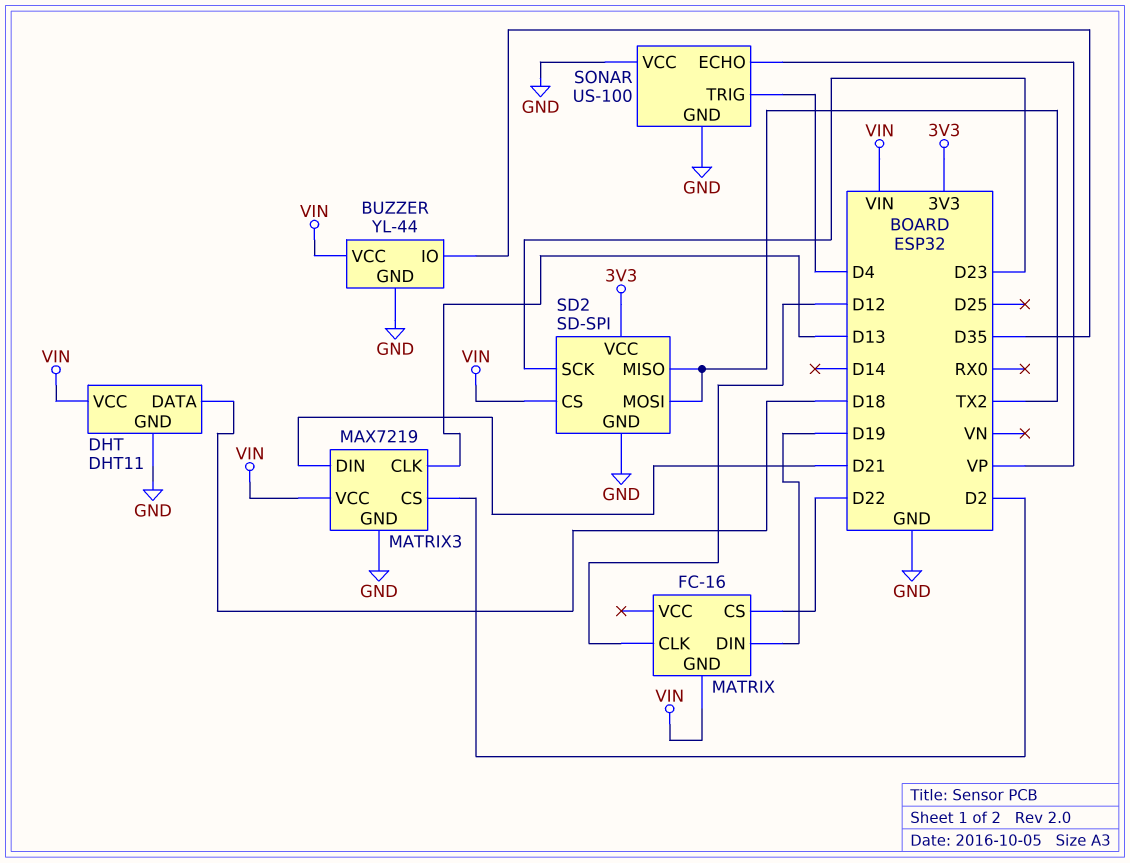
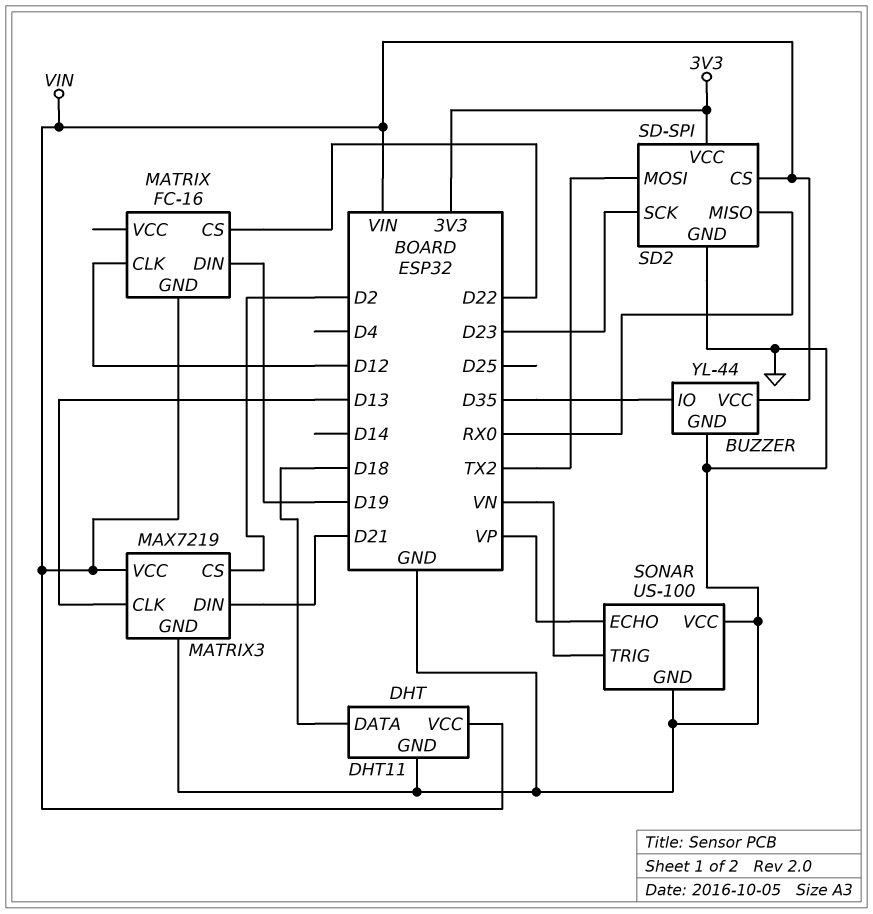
SD2 pin MISO: TX2 -> RX0
SONAR pin TRIG: D4 -> VN

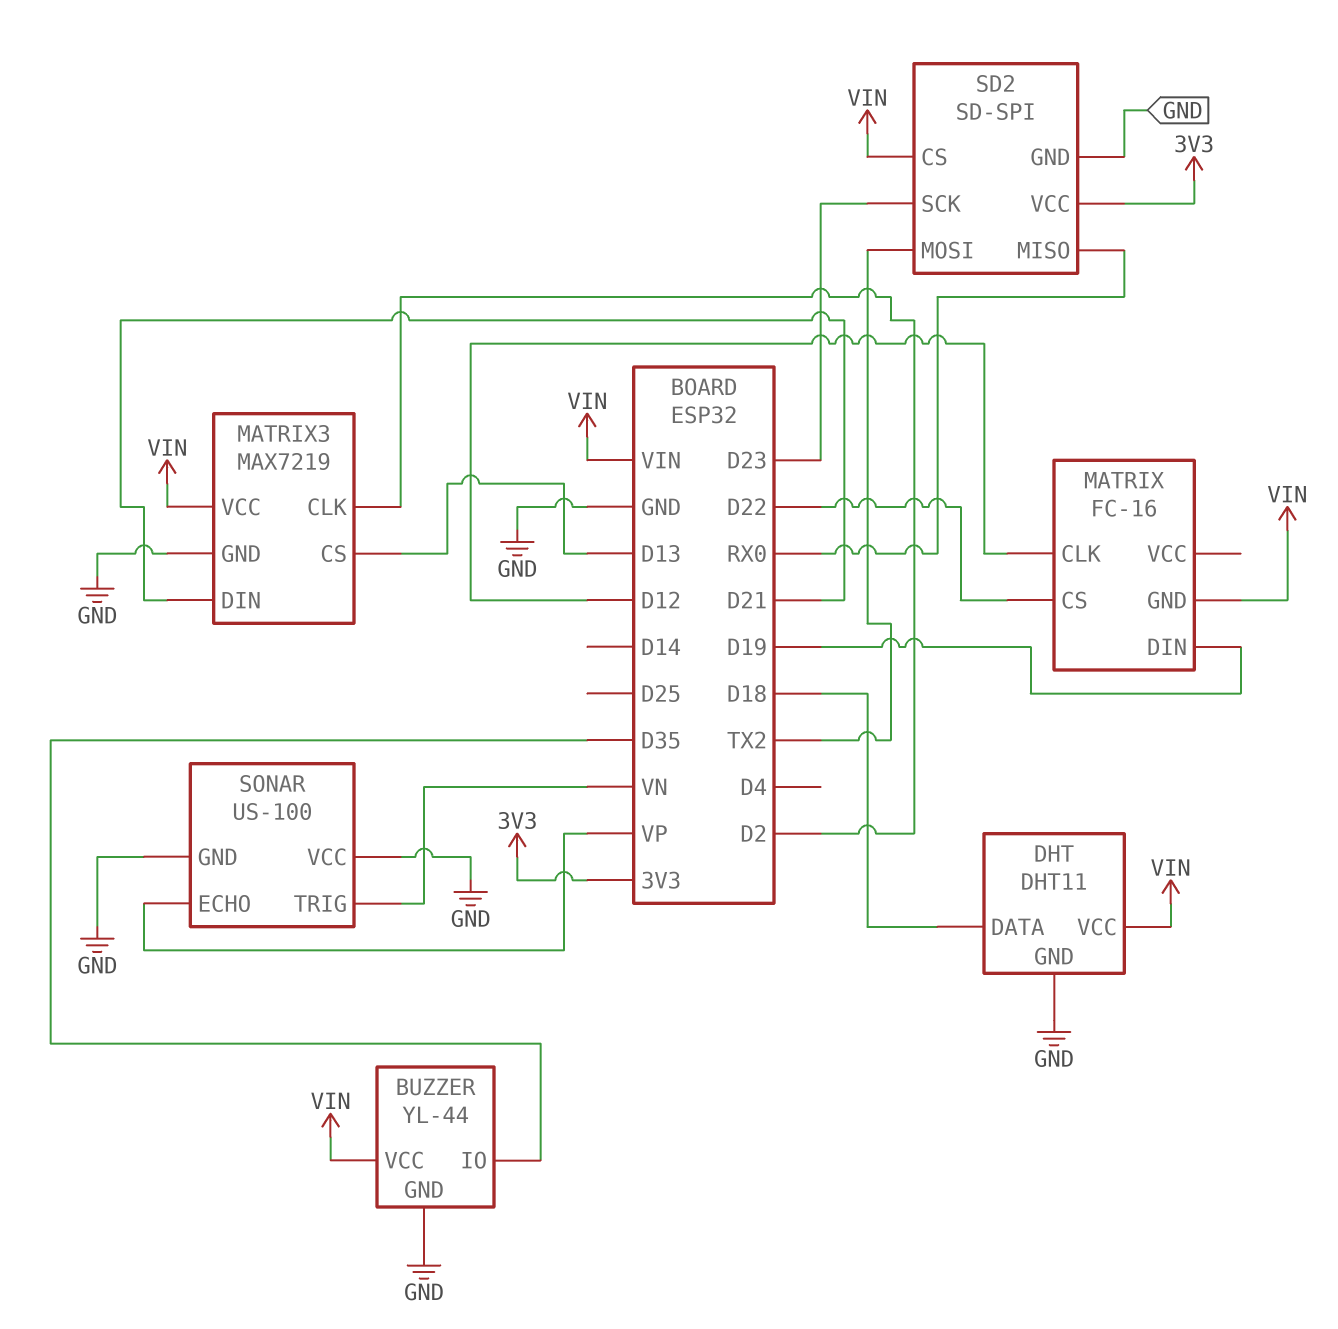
MATRIX3 pin CLK: D13 -> D2
MATRIX3 pin CS: D2 -> D13

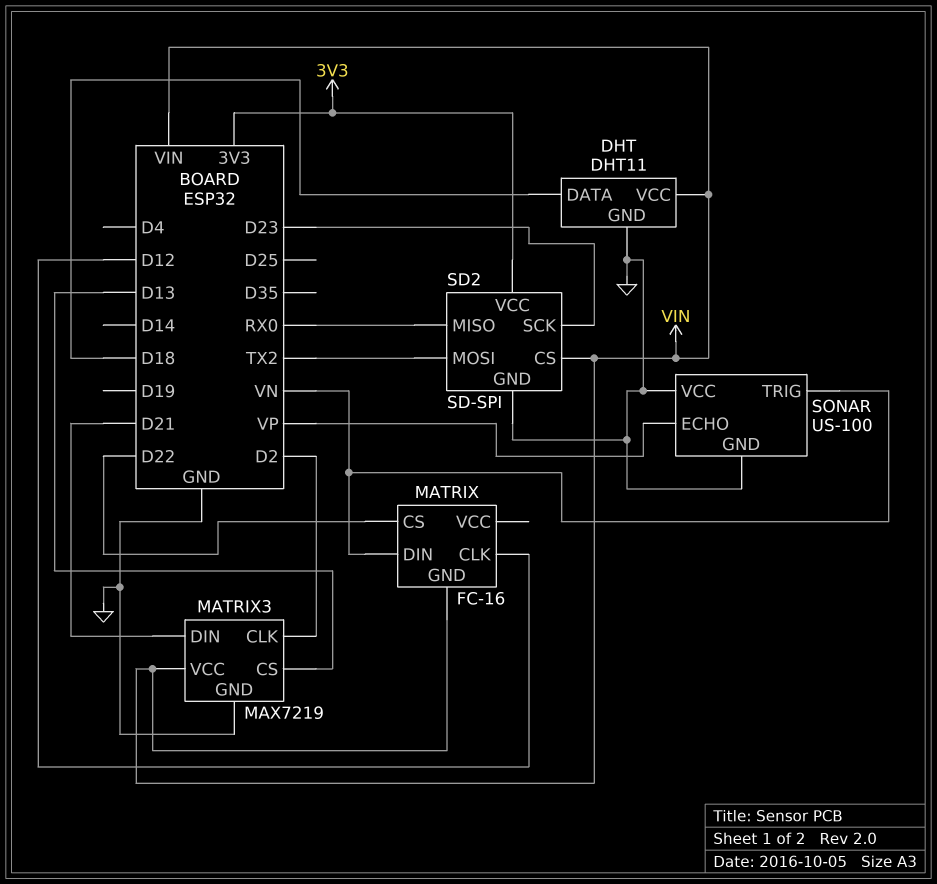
BUZZER: YL-44 -> none
BUZZER pin GND: GND -> none
BUZZER pin IO: D35 -> none
BUZZER pin VCC: VIN -> none
MATRIX pin DIN: D19 -> VN

